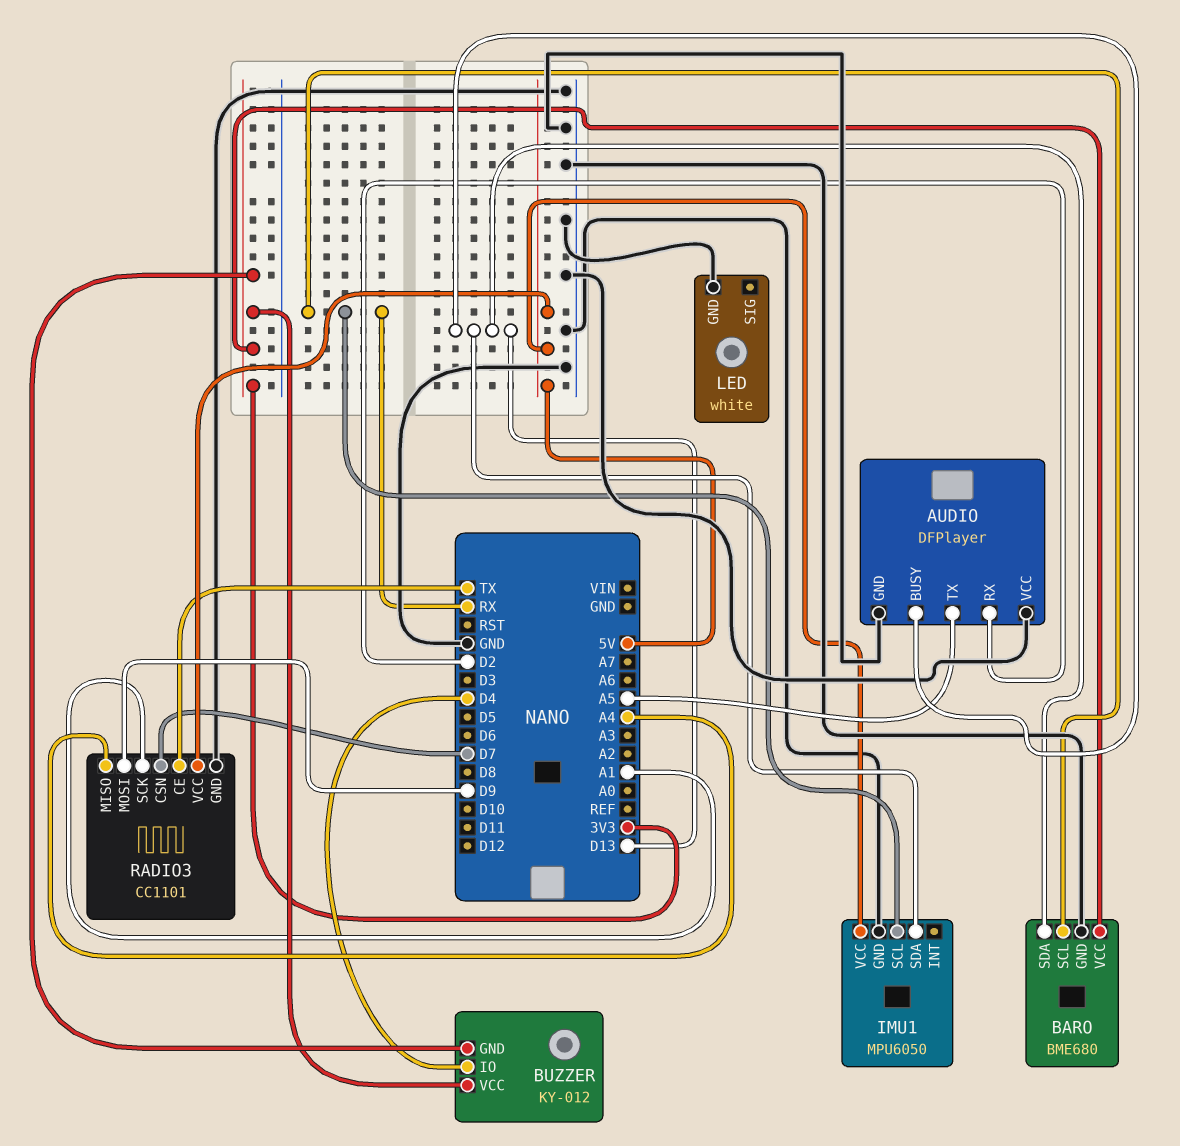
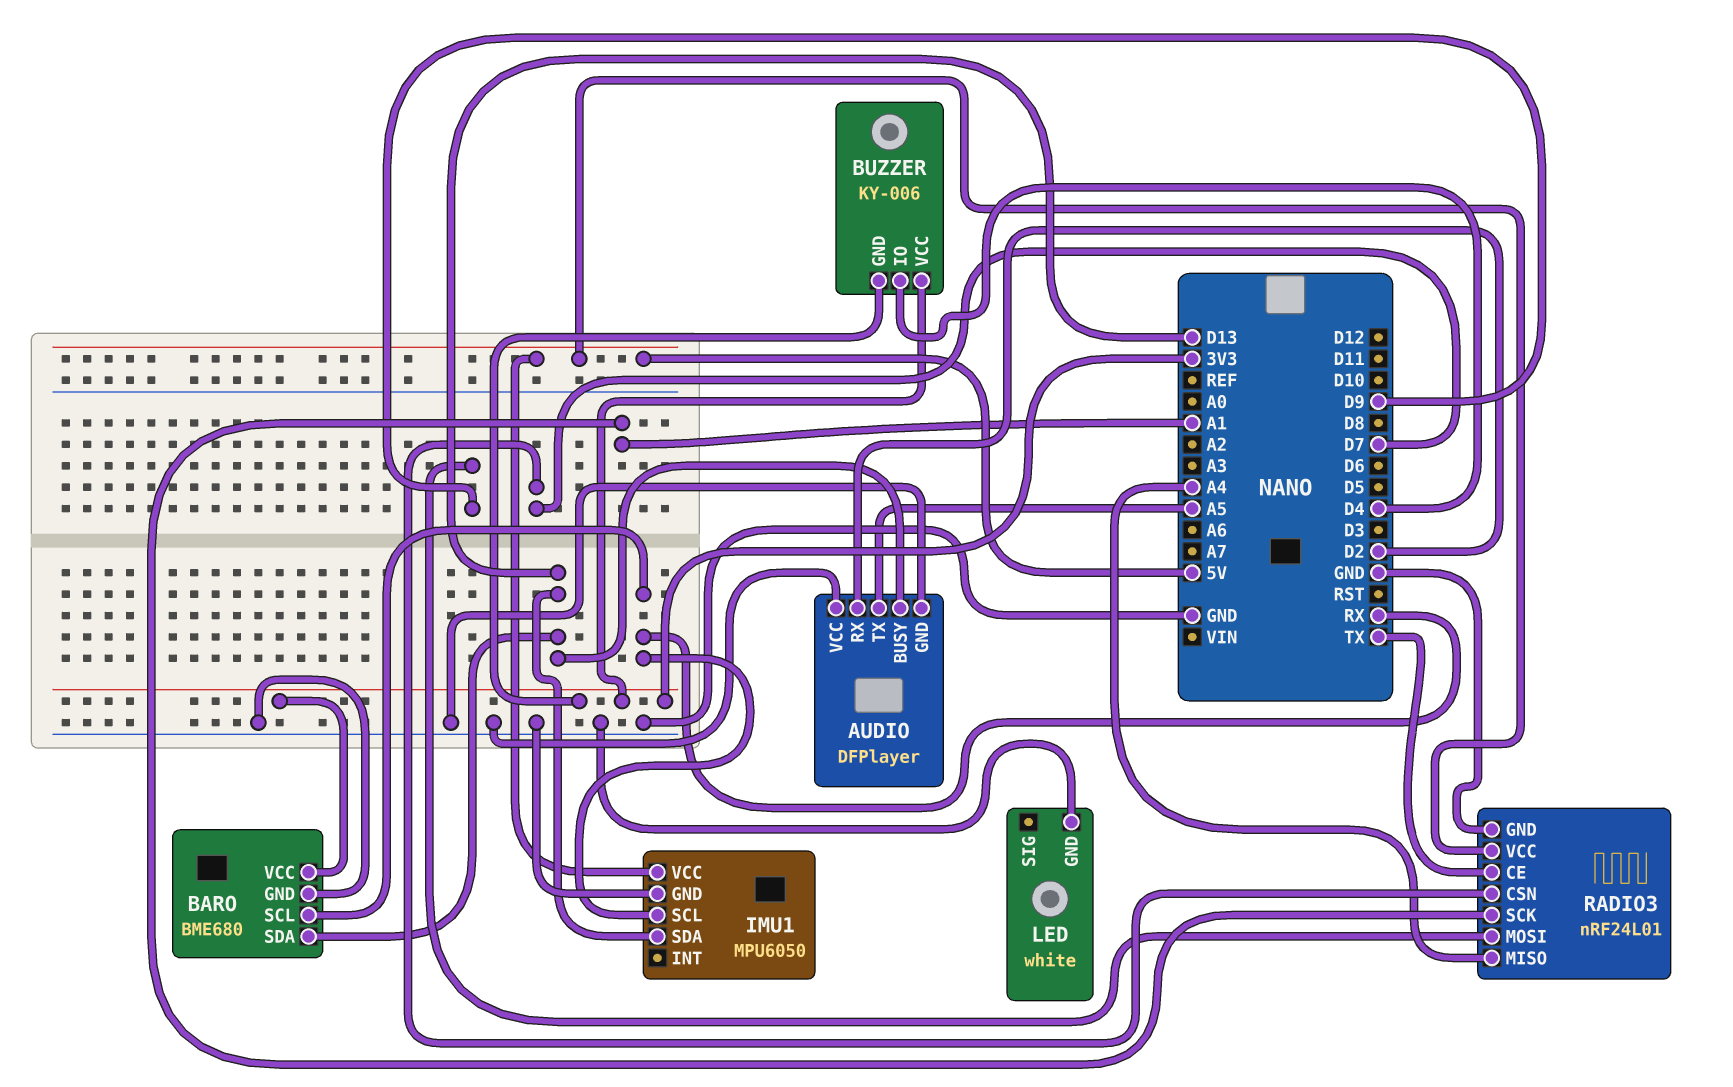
BUZZER: KY-012 -> KY-006
RADIO3: CC1101 -> nRF24L01

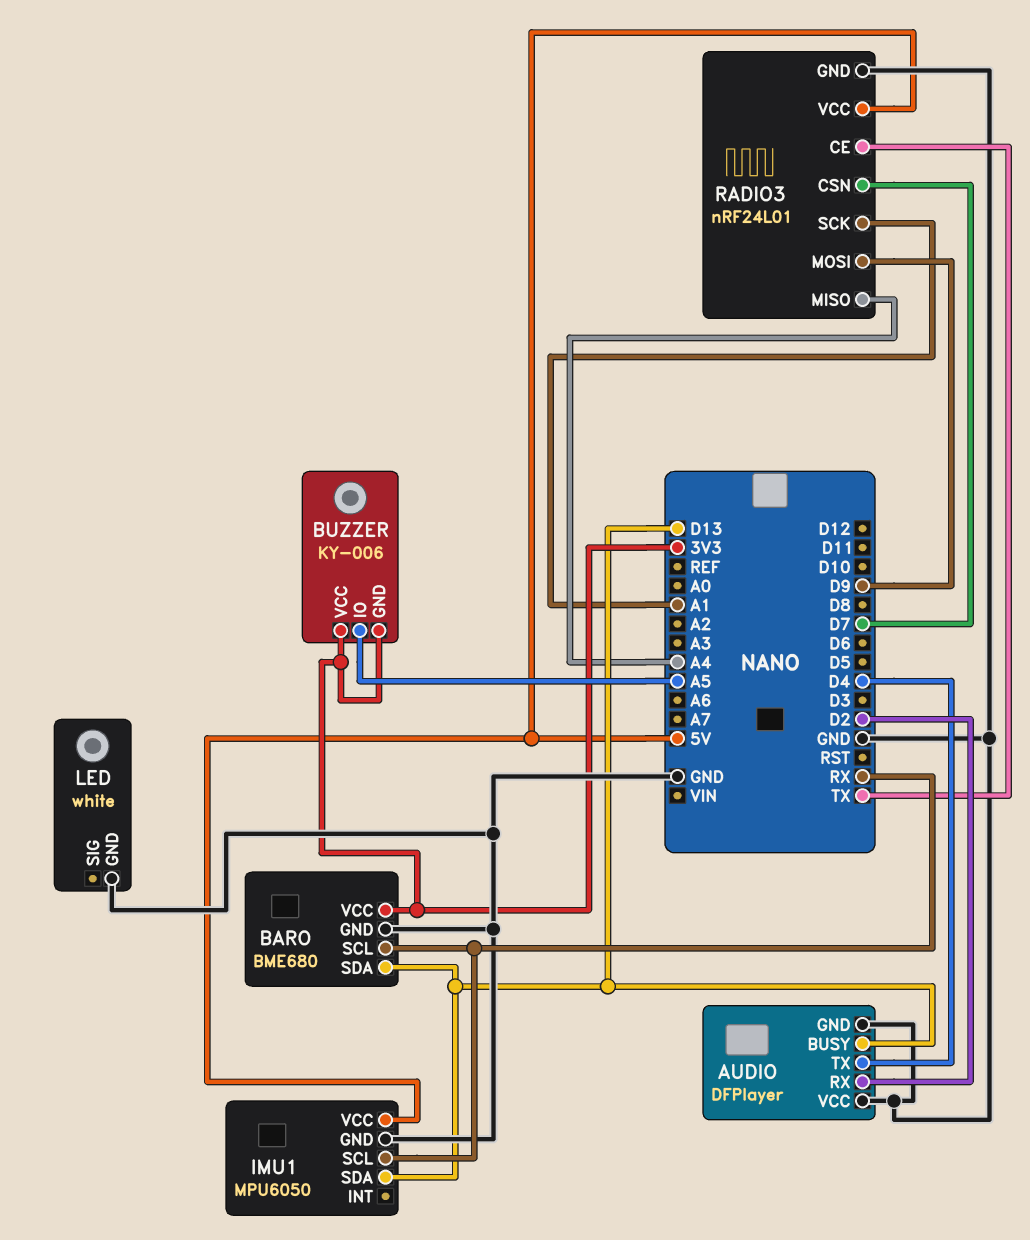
AUDIO pin TX: A5 -> D4
BUZZER pin IO: D4 -> A5

